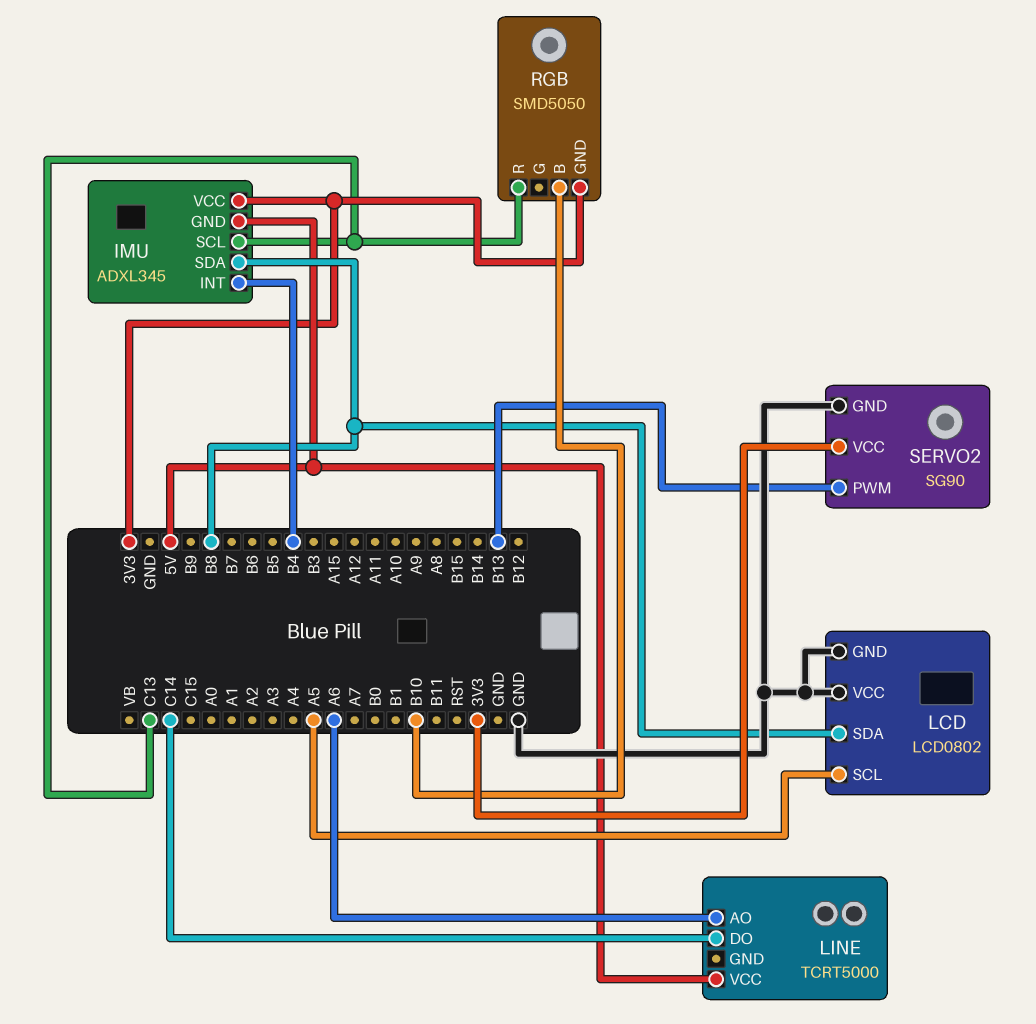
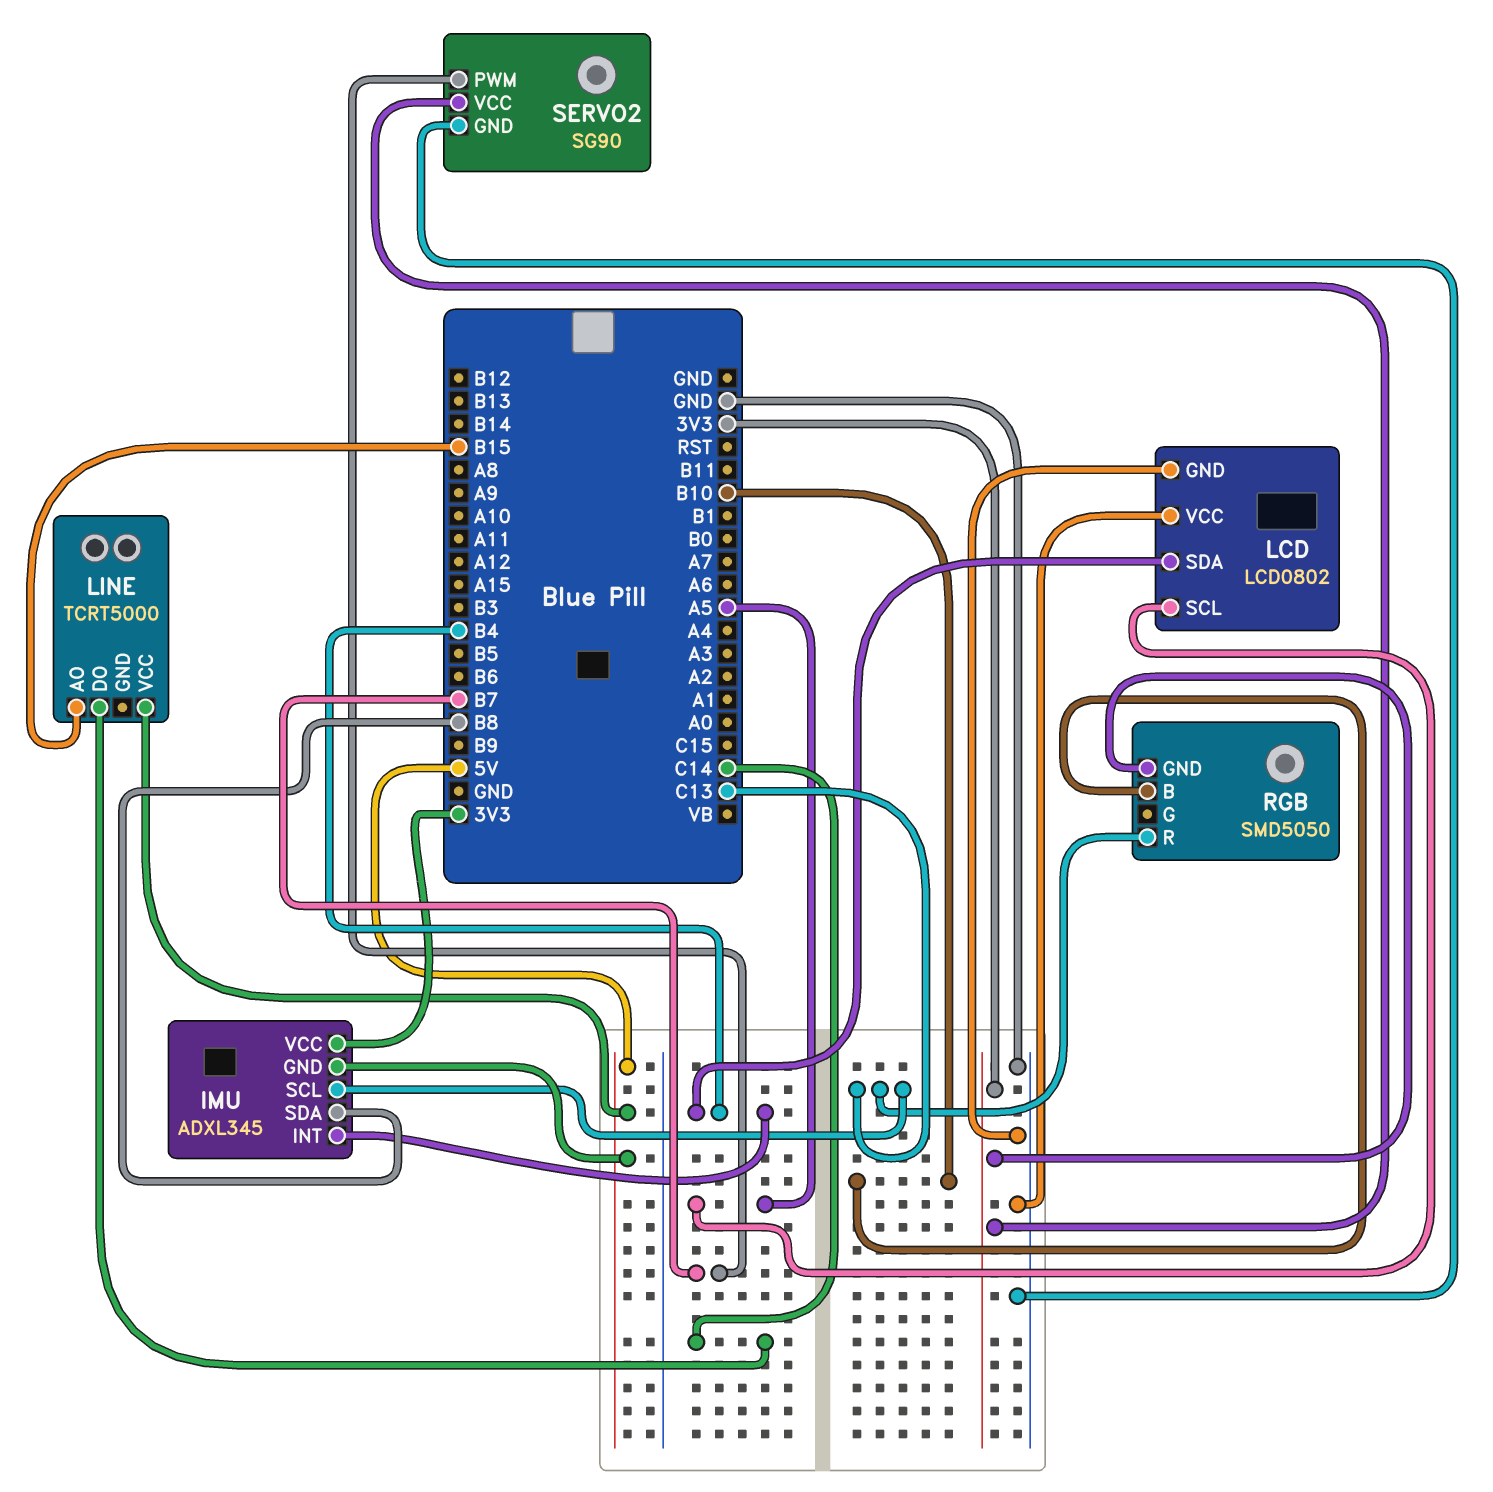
LCD pin SDA: B8 -> B4
LINE pin AO: A6 -> B15
SERVO2 pin PWM: B13 -> B7

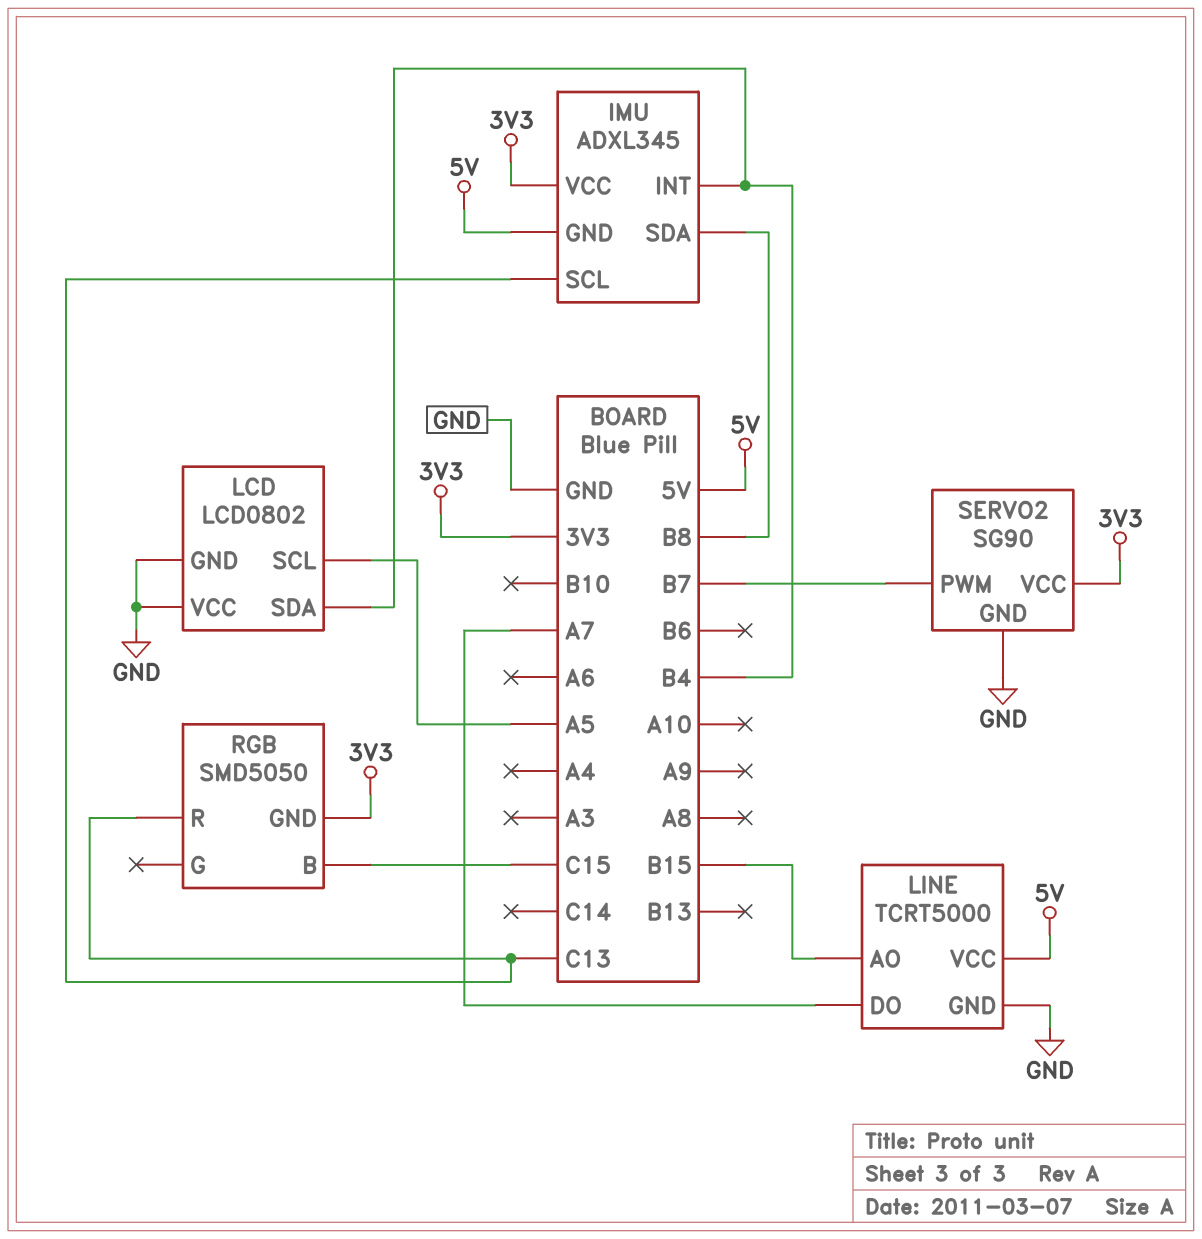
LINE pin DO: C14 -> A7
LINE pin GND: none -> GND
RGB pin B: B10 -> C15

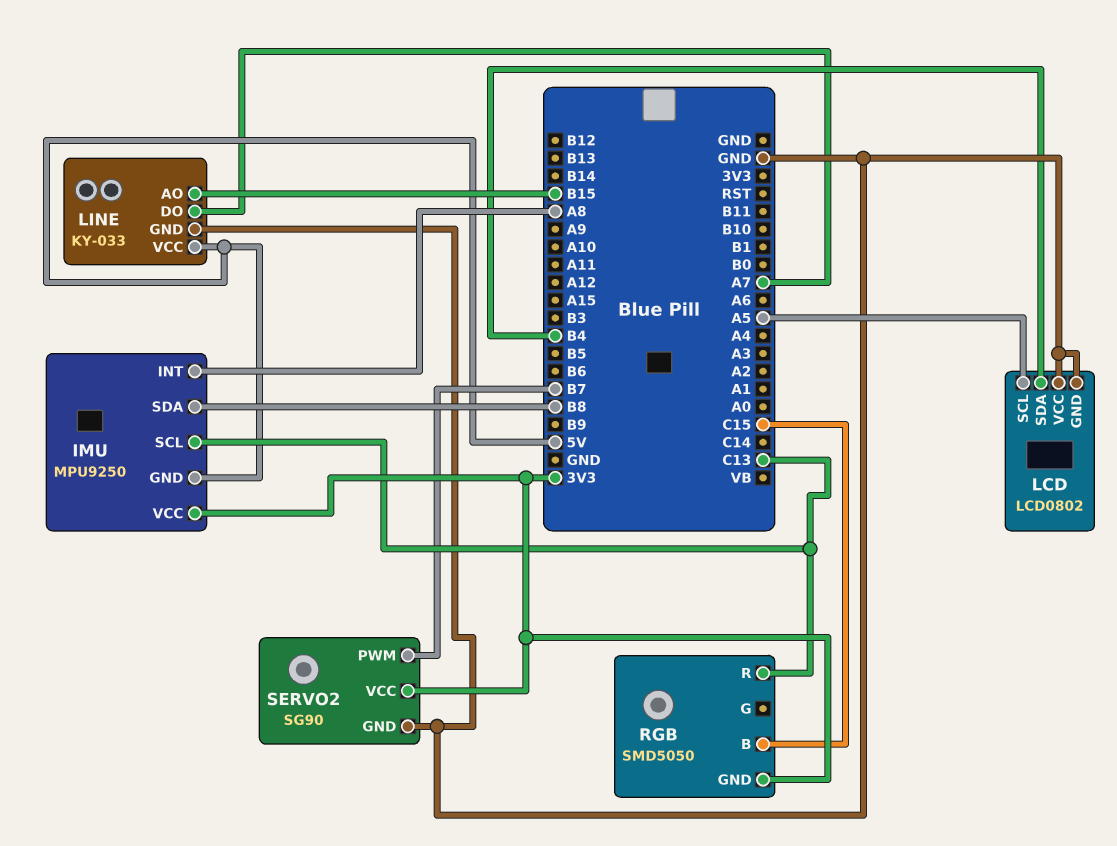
IMU: ADXL345 -> MPU9250
IMU pin INT: B4 -> A8
LINE: TCRT5000 -> KY-033

